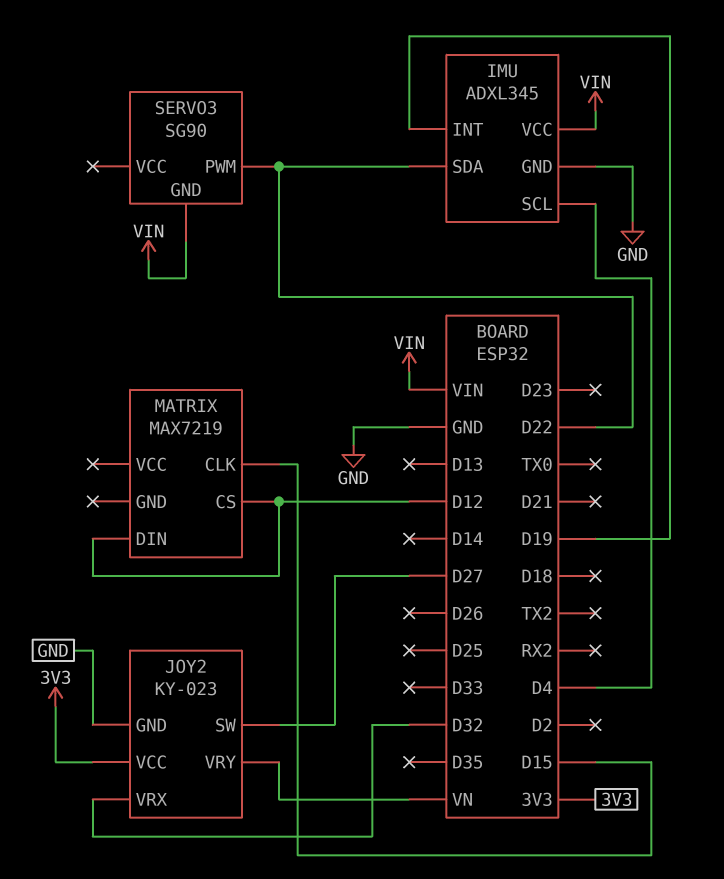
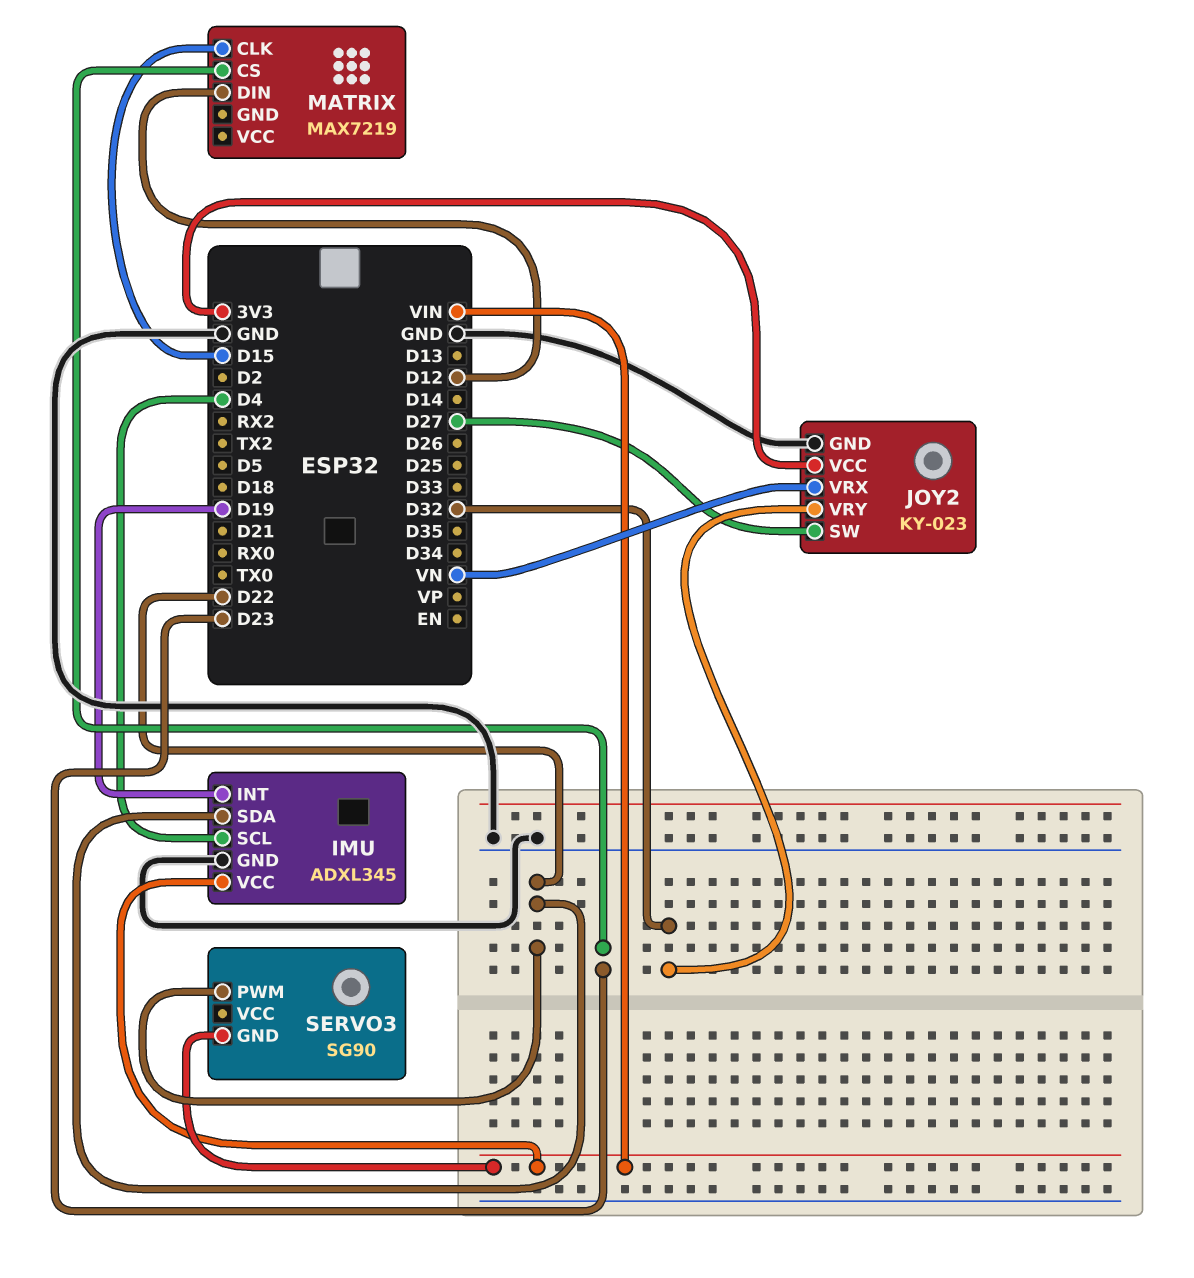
JOY2 pin VRX: D32 -> VN
JOY2 pin VRY: VN -> D32
MATRIX pin CS: D12 -> D23

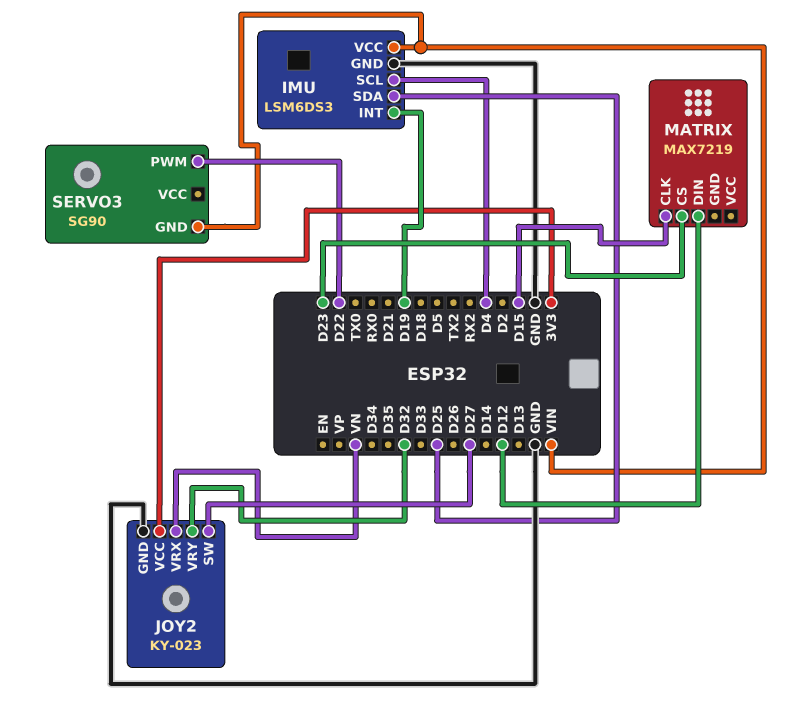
IMU: ADXL345 -> LSM6DS3
IMU pin SDA: D22 -> D25

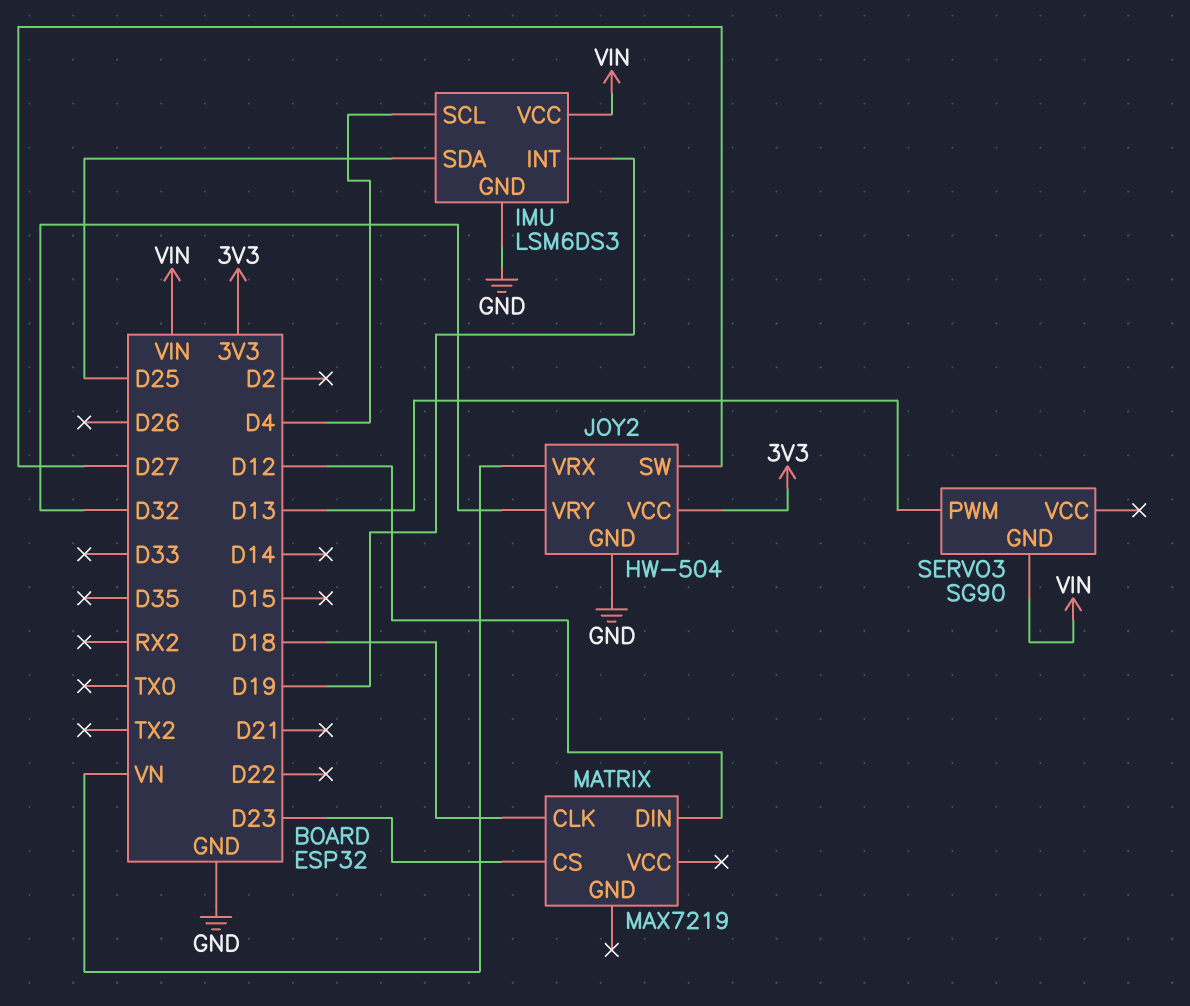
JOY2: KY-023 -> HW-504
MATRIX pin CLK: D15 -> D18
SERVO3 pin PWM: D22 -> D13

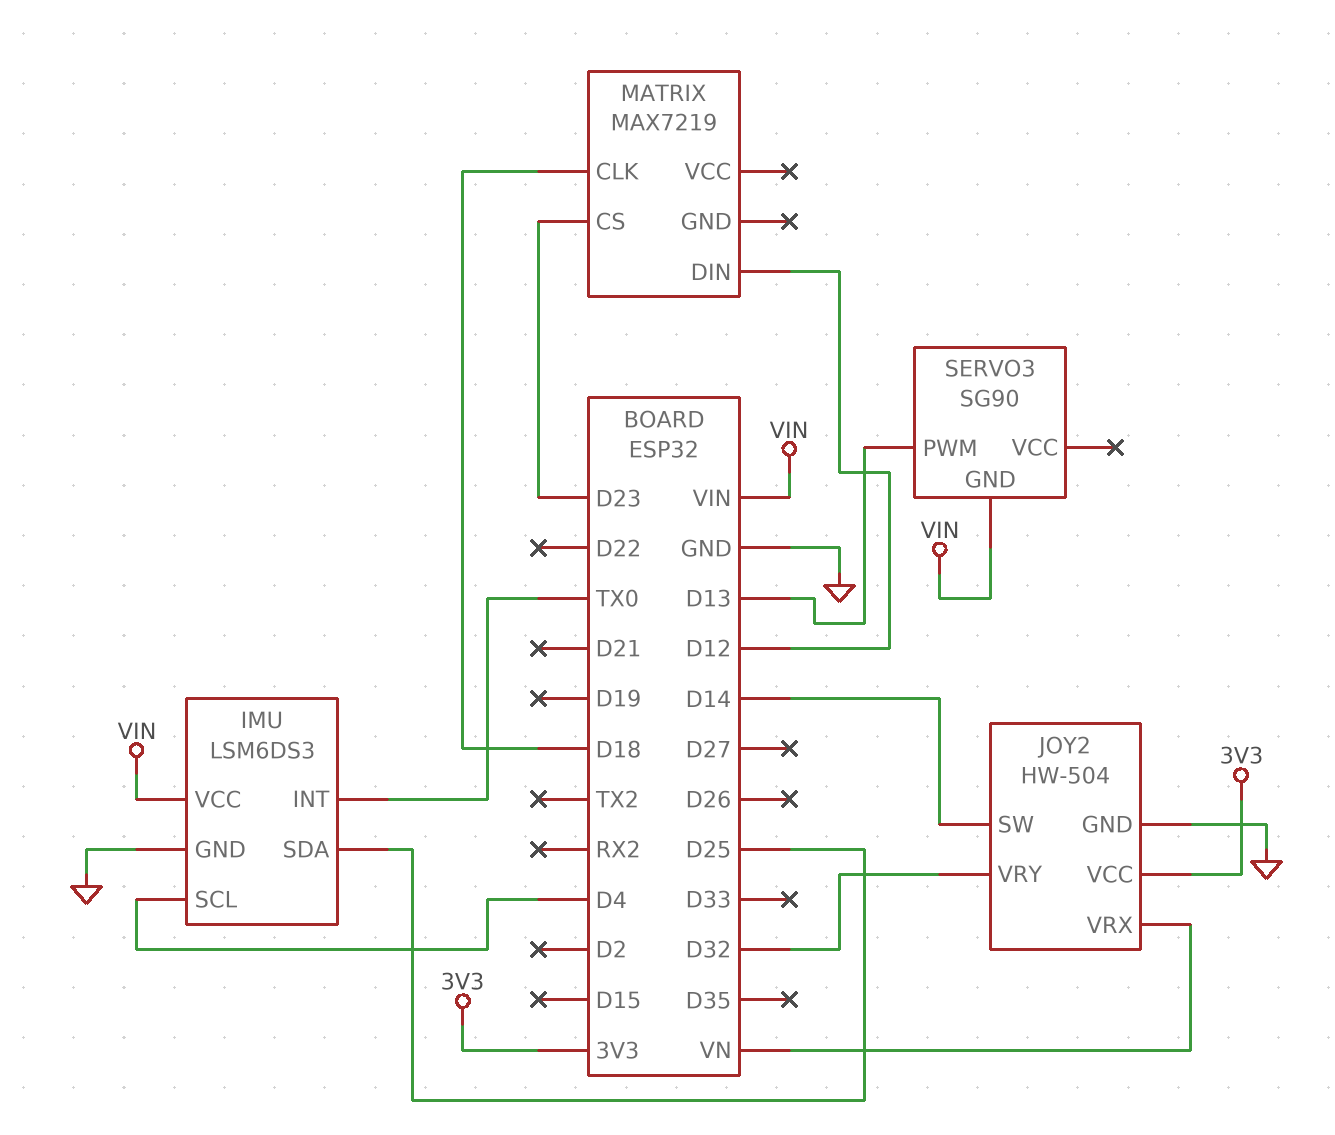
IMU pin INT: D19 -> TX0
JOY2 pin SW: D27 -> D14

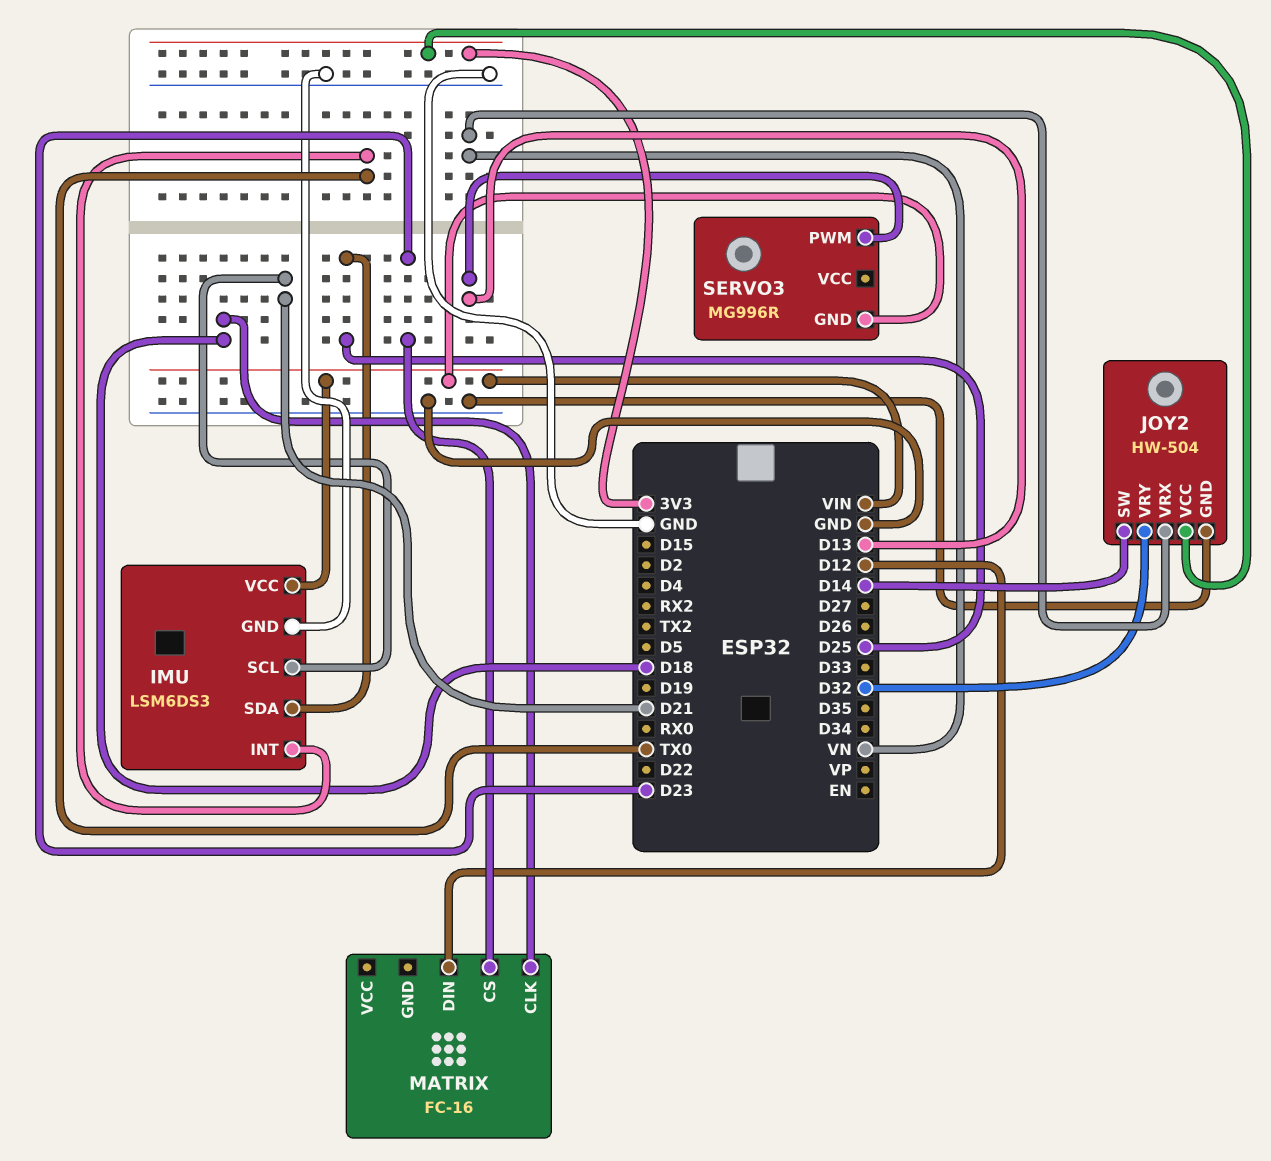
IMU pin SCL: D4 -> D21
MATRIX: MAX7219 -> FC-16
SERVO3: SG90 -> MG996R

